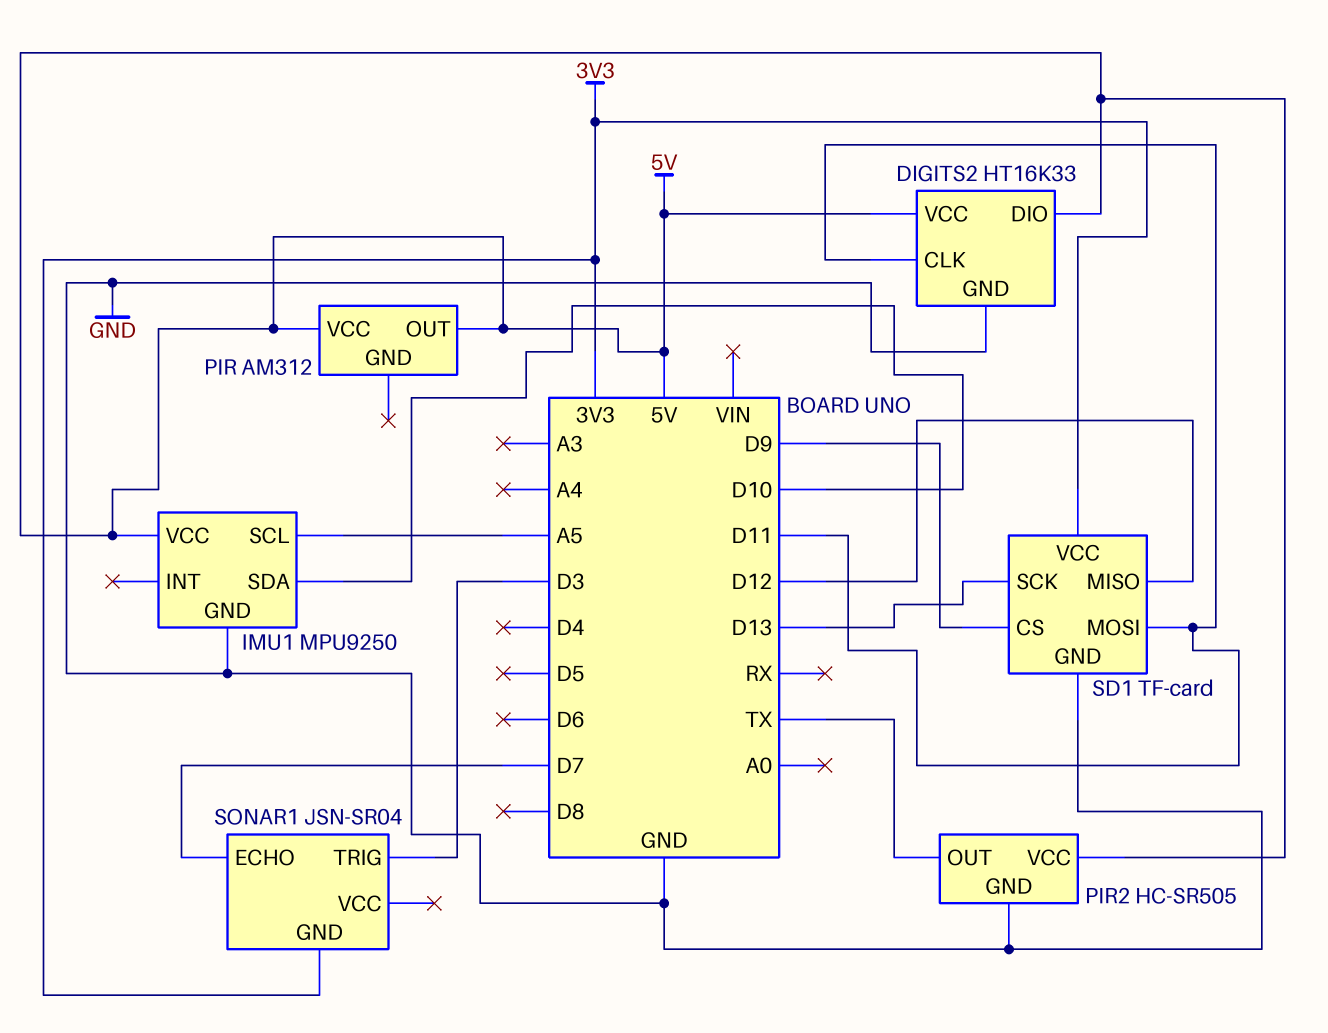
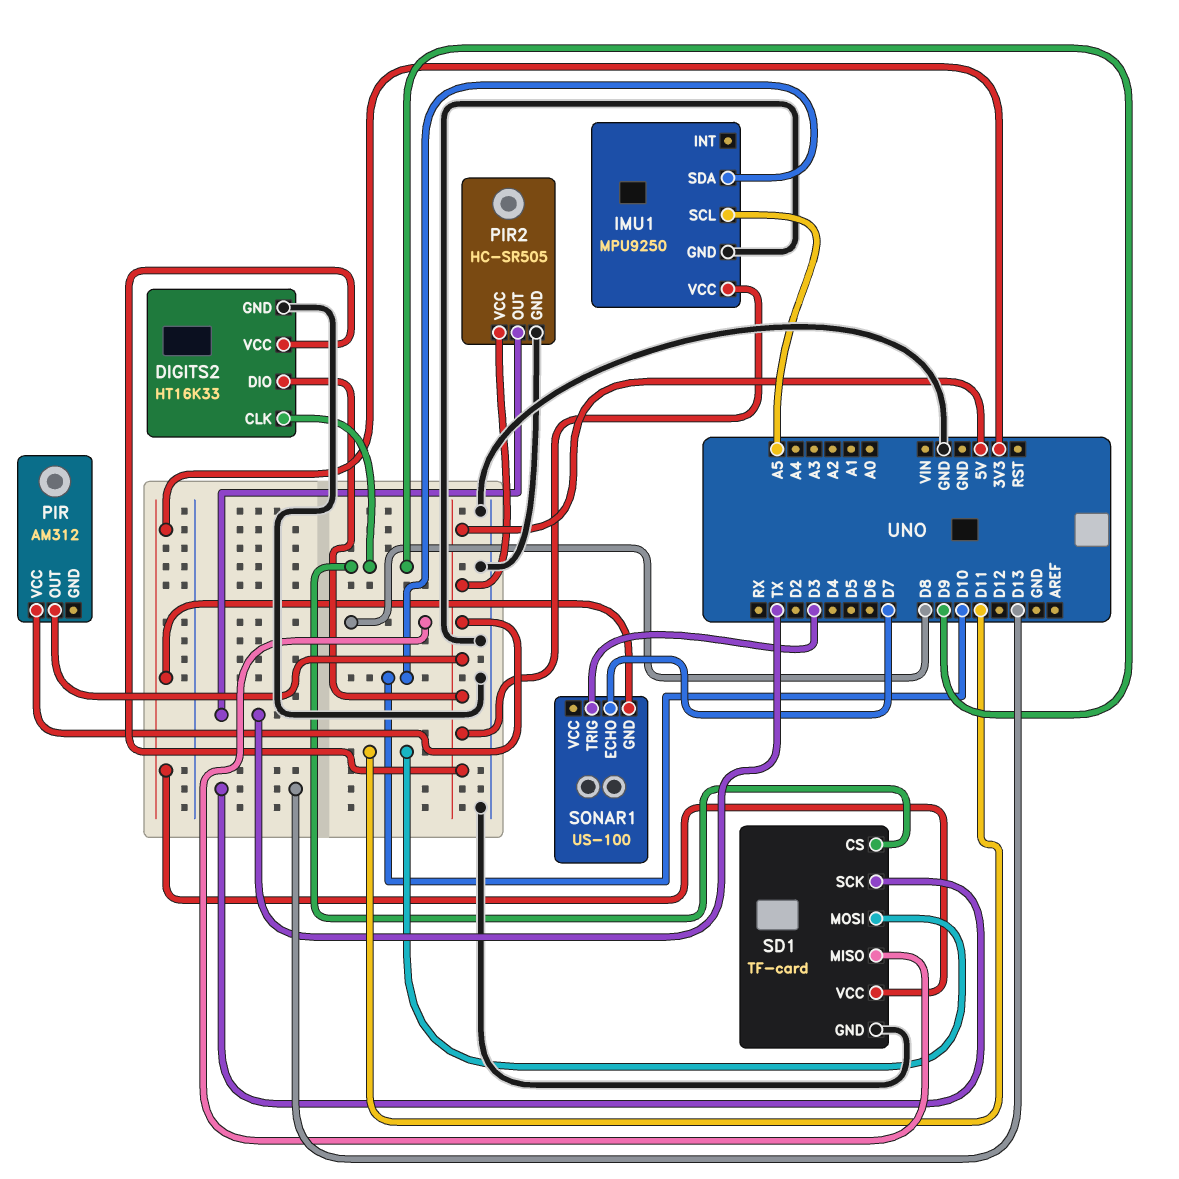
DIGITS2 pin CLK: D11 -> D9
SD1 pin MISO: D12 -> D8
SONAR1: JSN-SR04 -> US-100

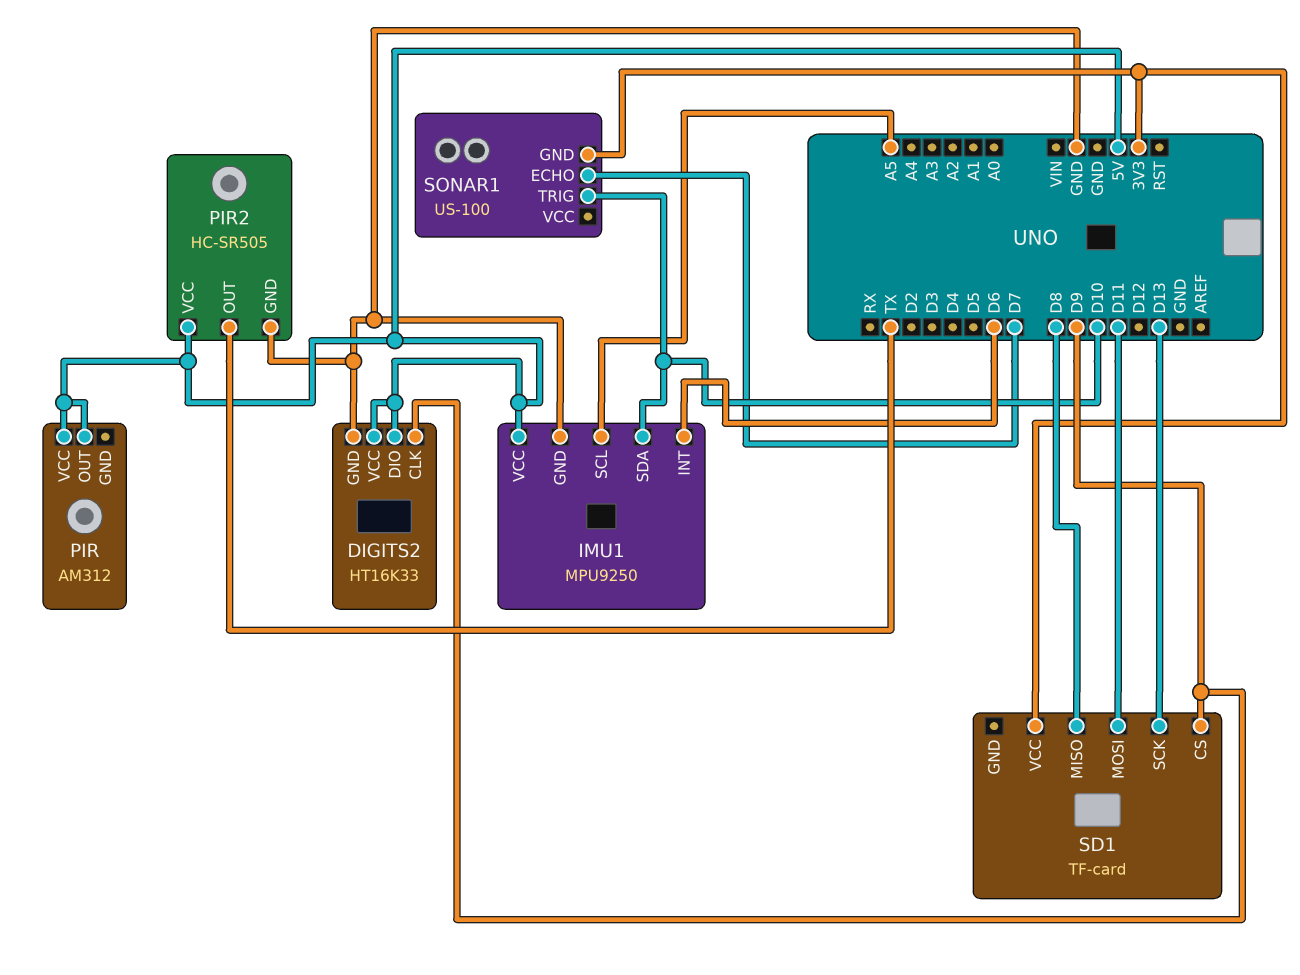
IMU1 pin INT: none -> D6
SD1 pin GND: GND -> none
SONAR1 pin TRIG: D3 -> D10

